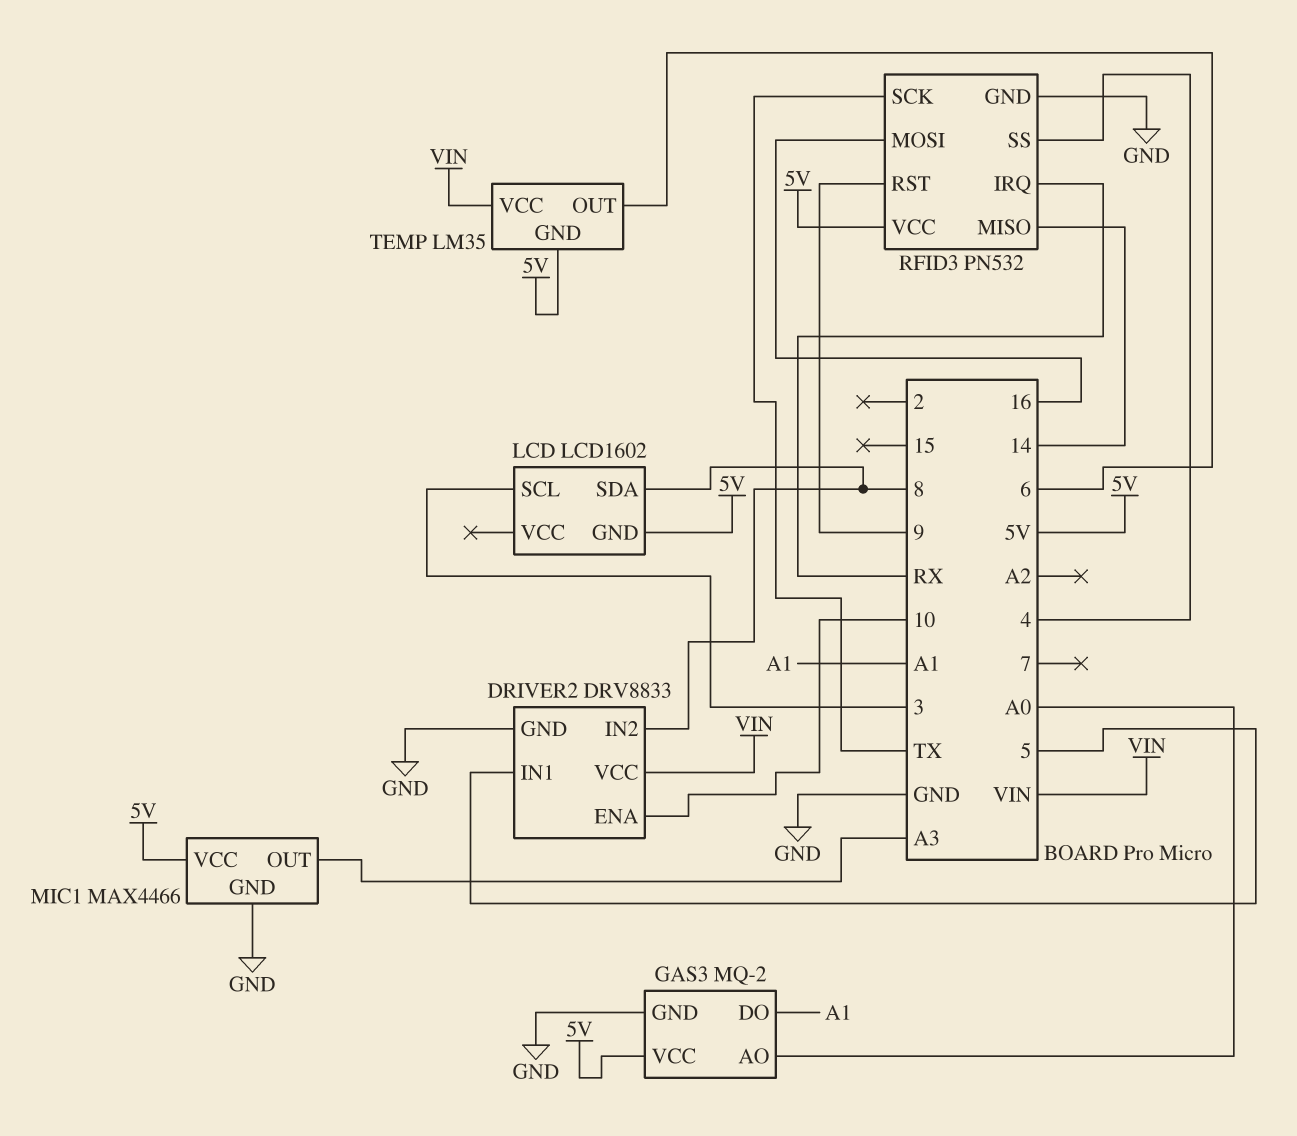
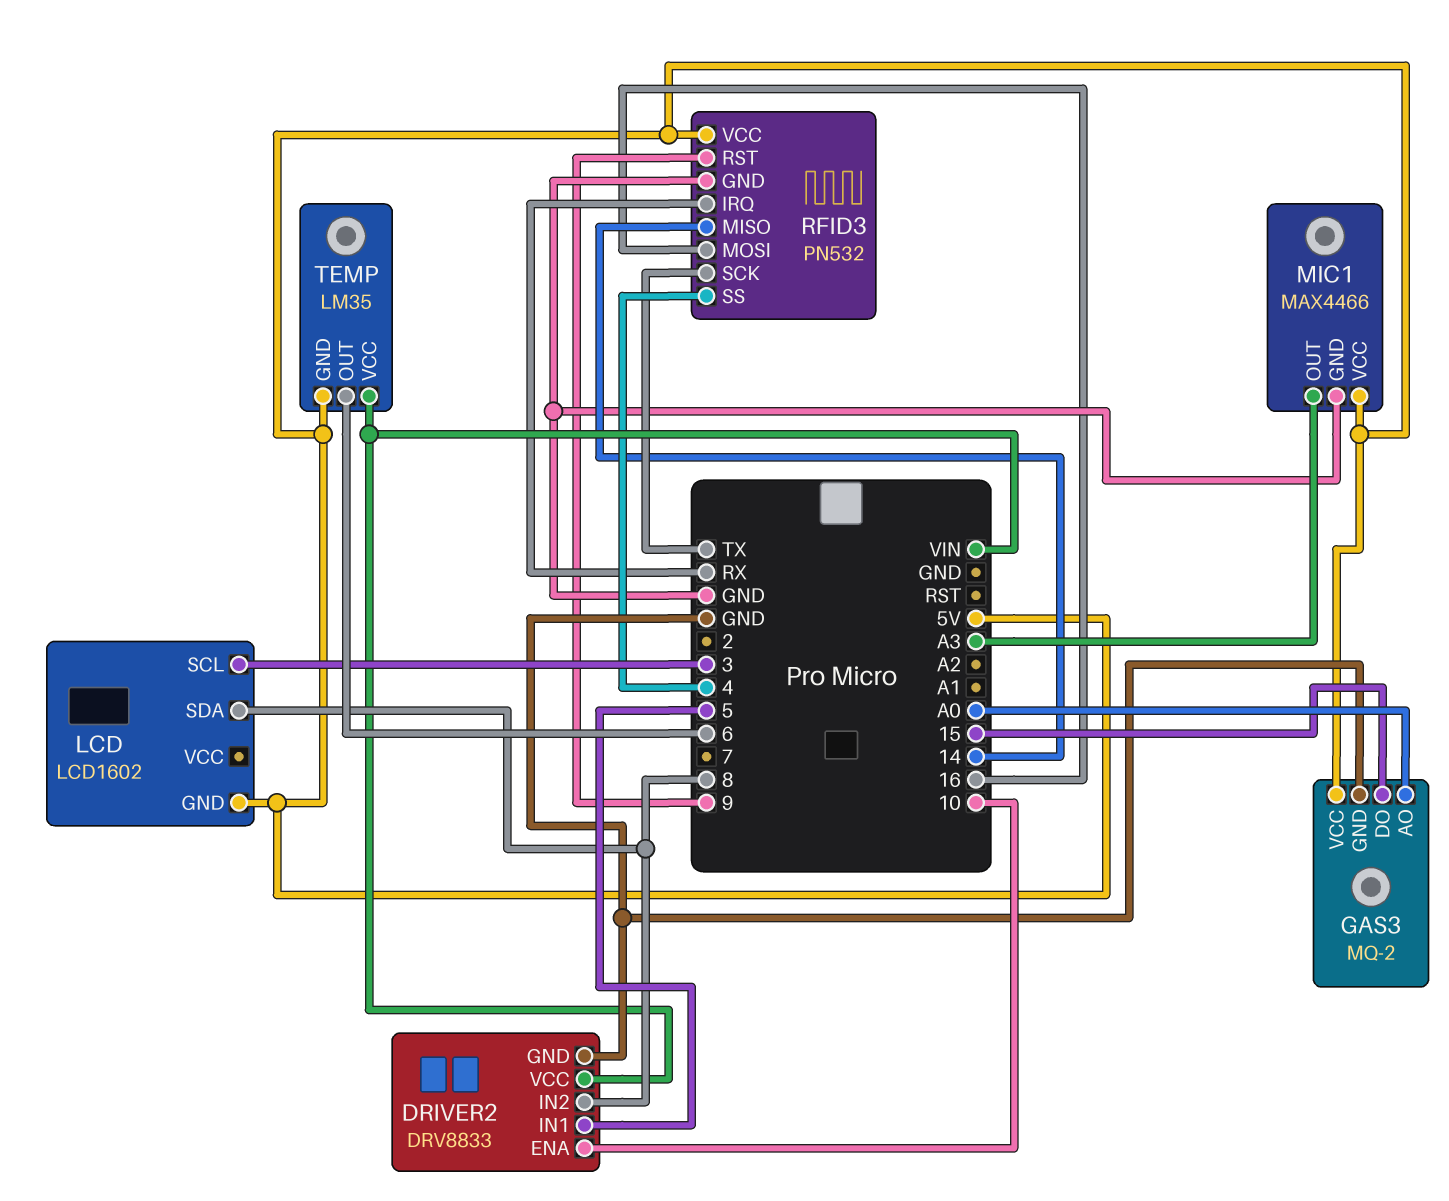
GAS3 pin DO: A1 -> 15

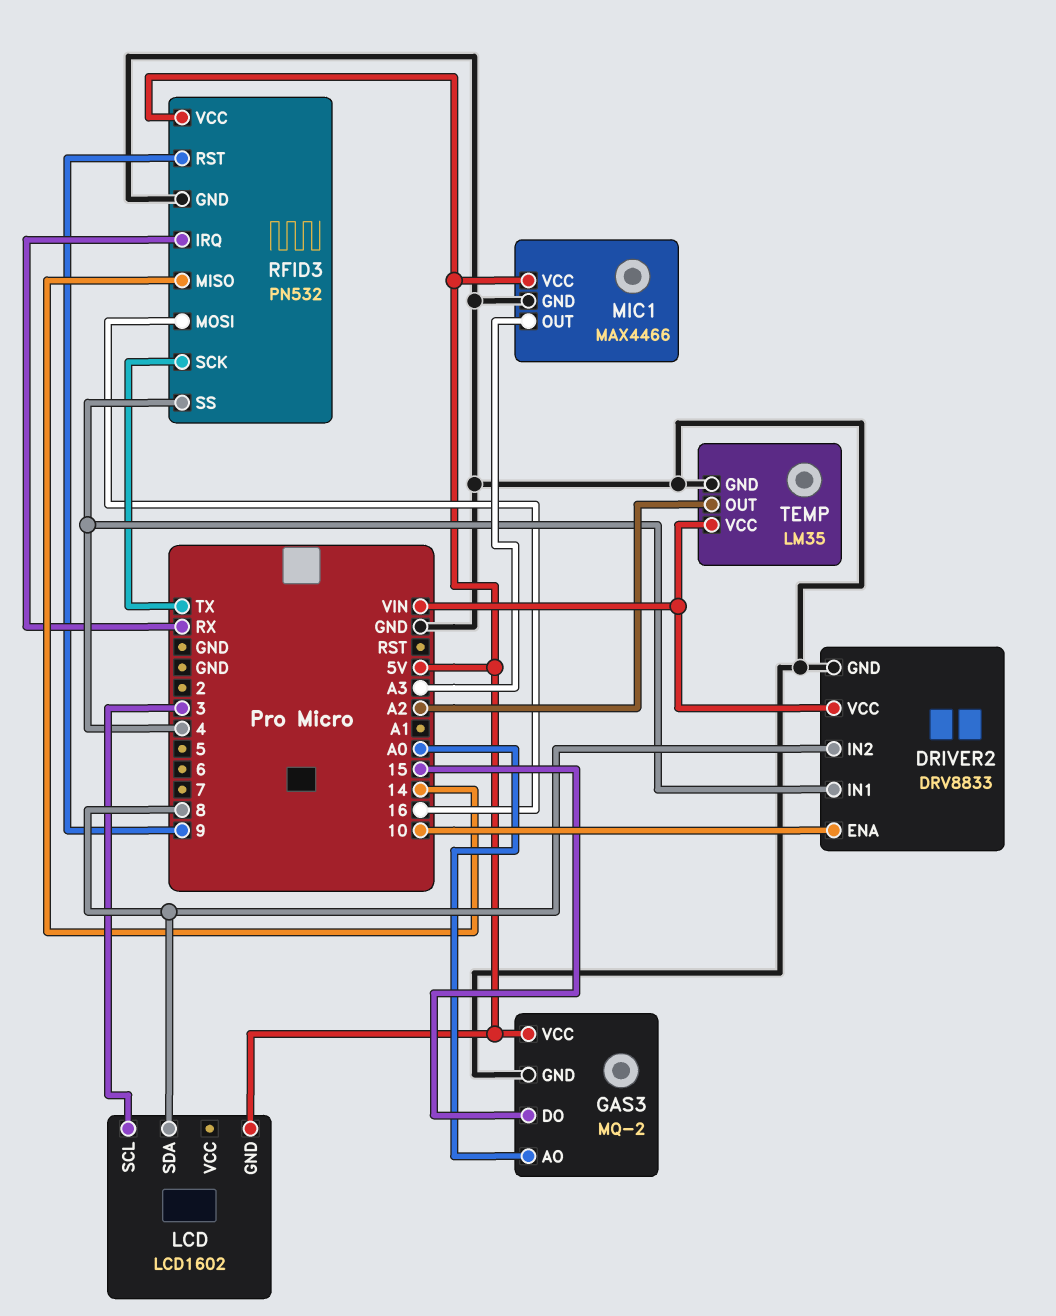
DRIVER2 pin IN1: 5 -> 4
TEMP pin GND: 5V -> GND
TEMP pin OUT: 6 -> A2

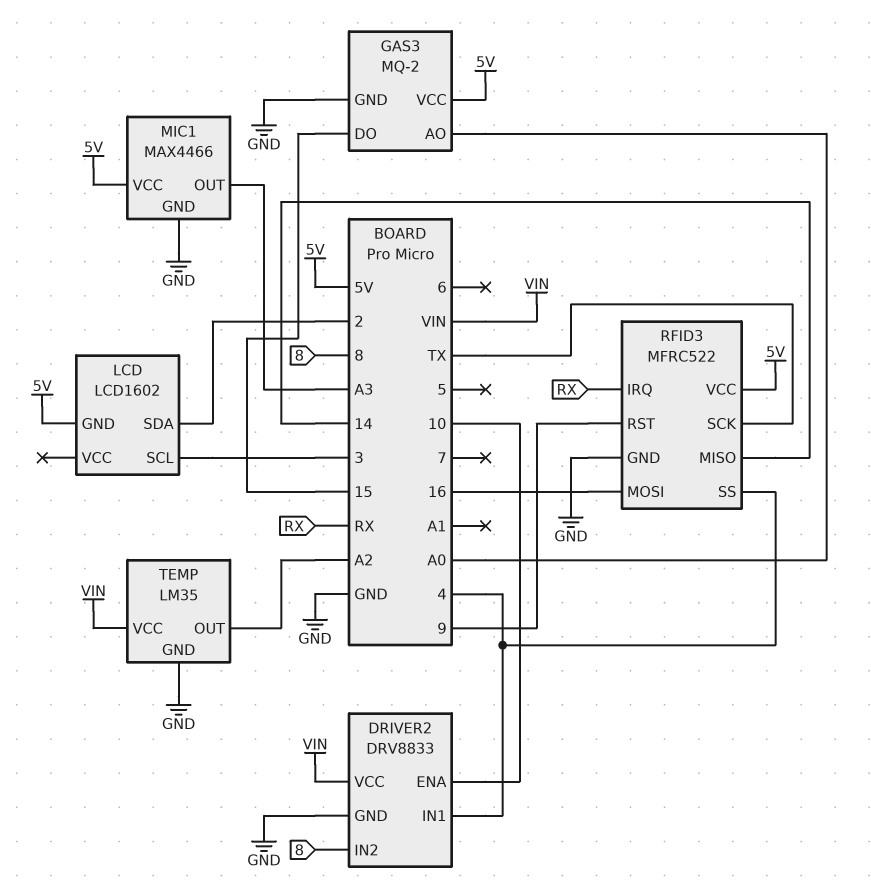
LCD pin SDA: 8 -> 2
RFID3: PN532 -> MFRC522

